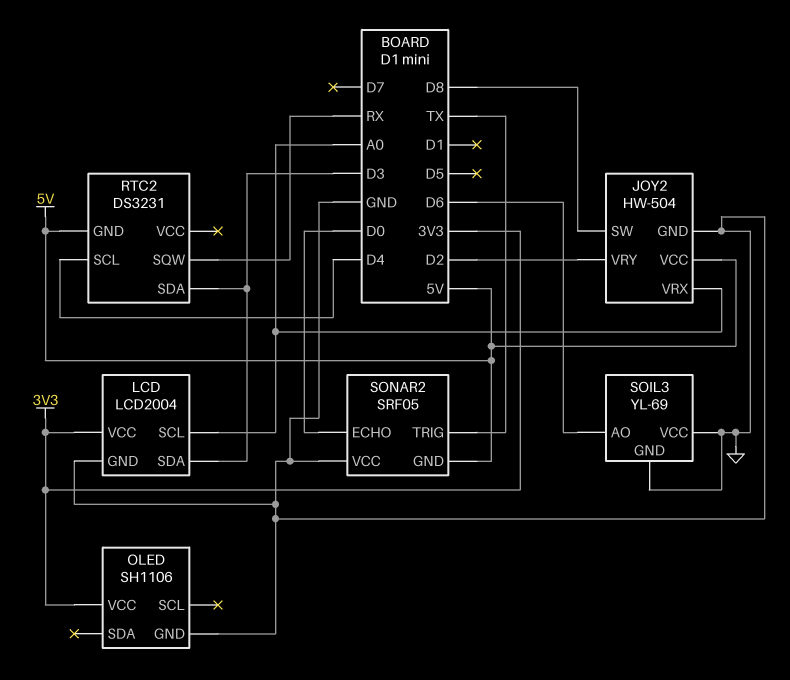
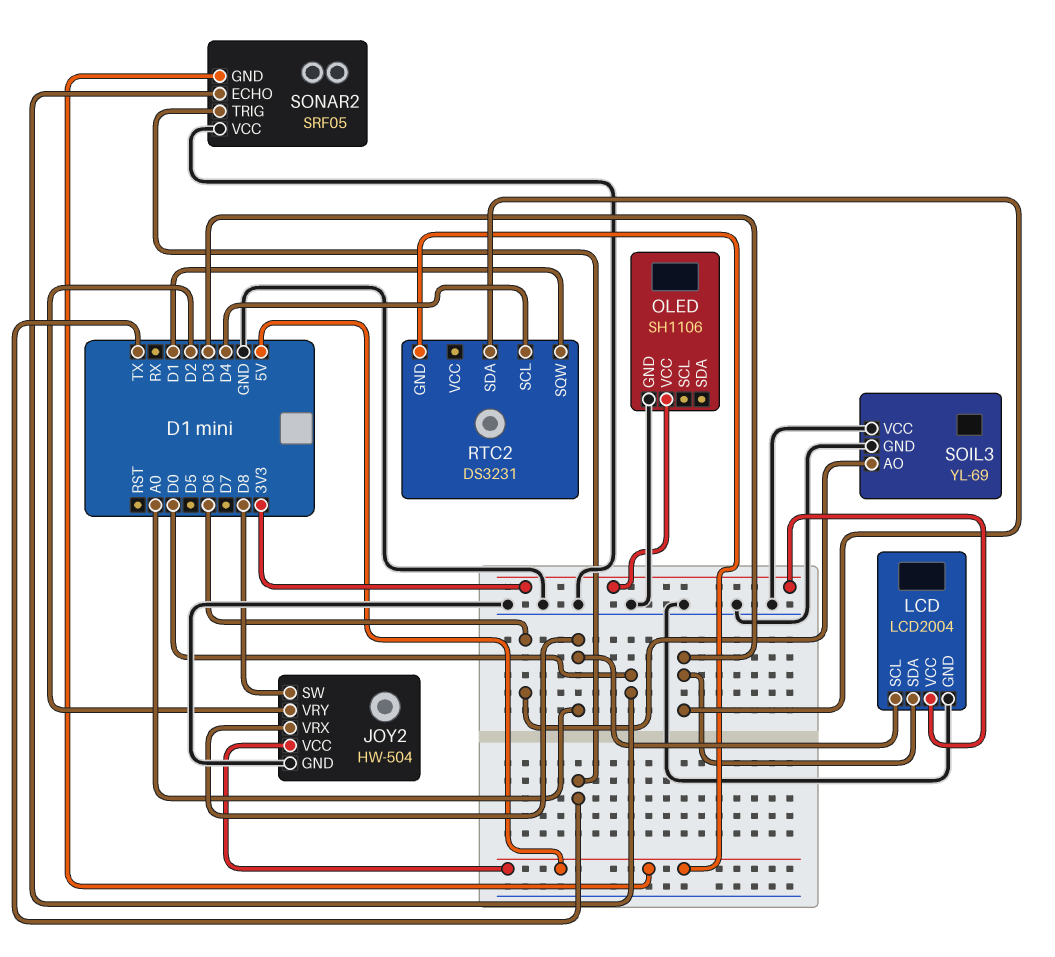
RTC2 pin SQW: RX -> D1

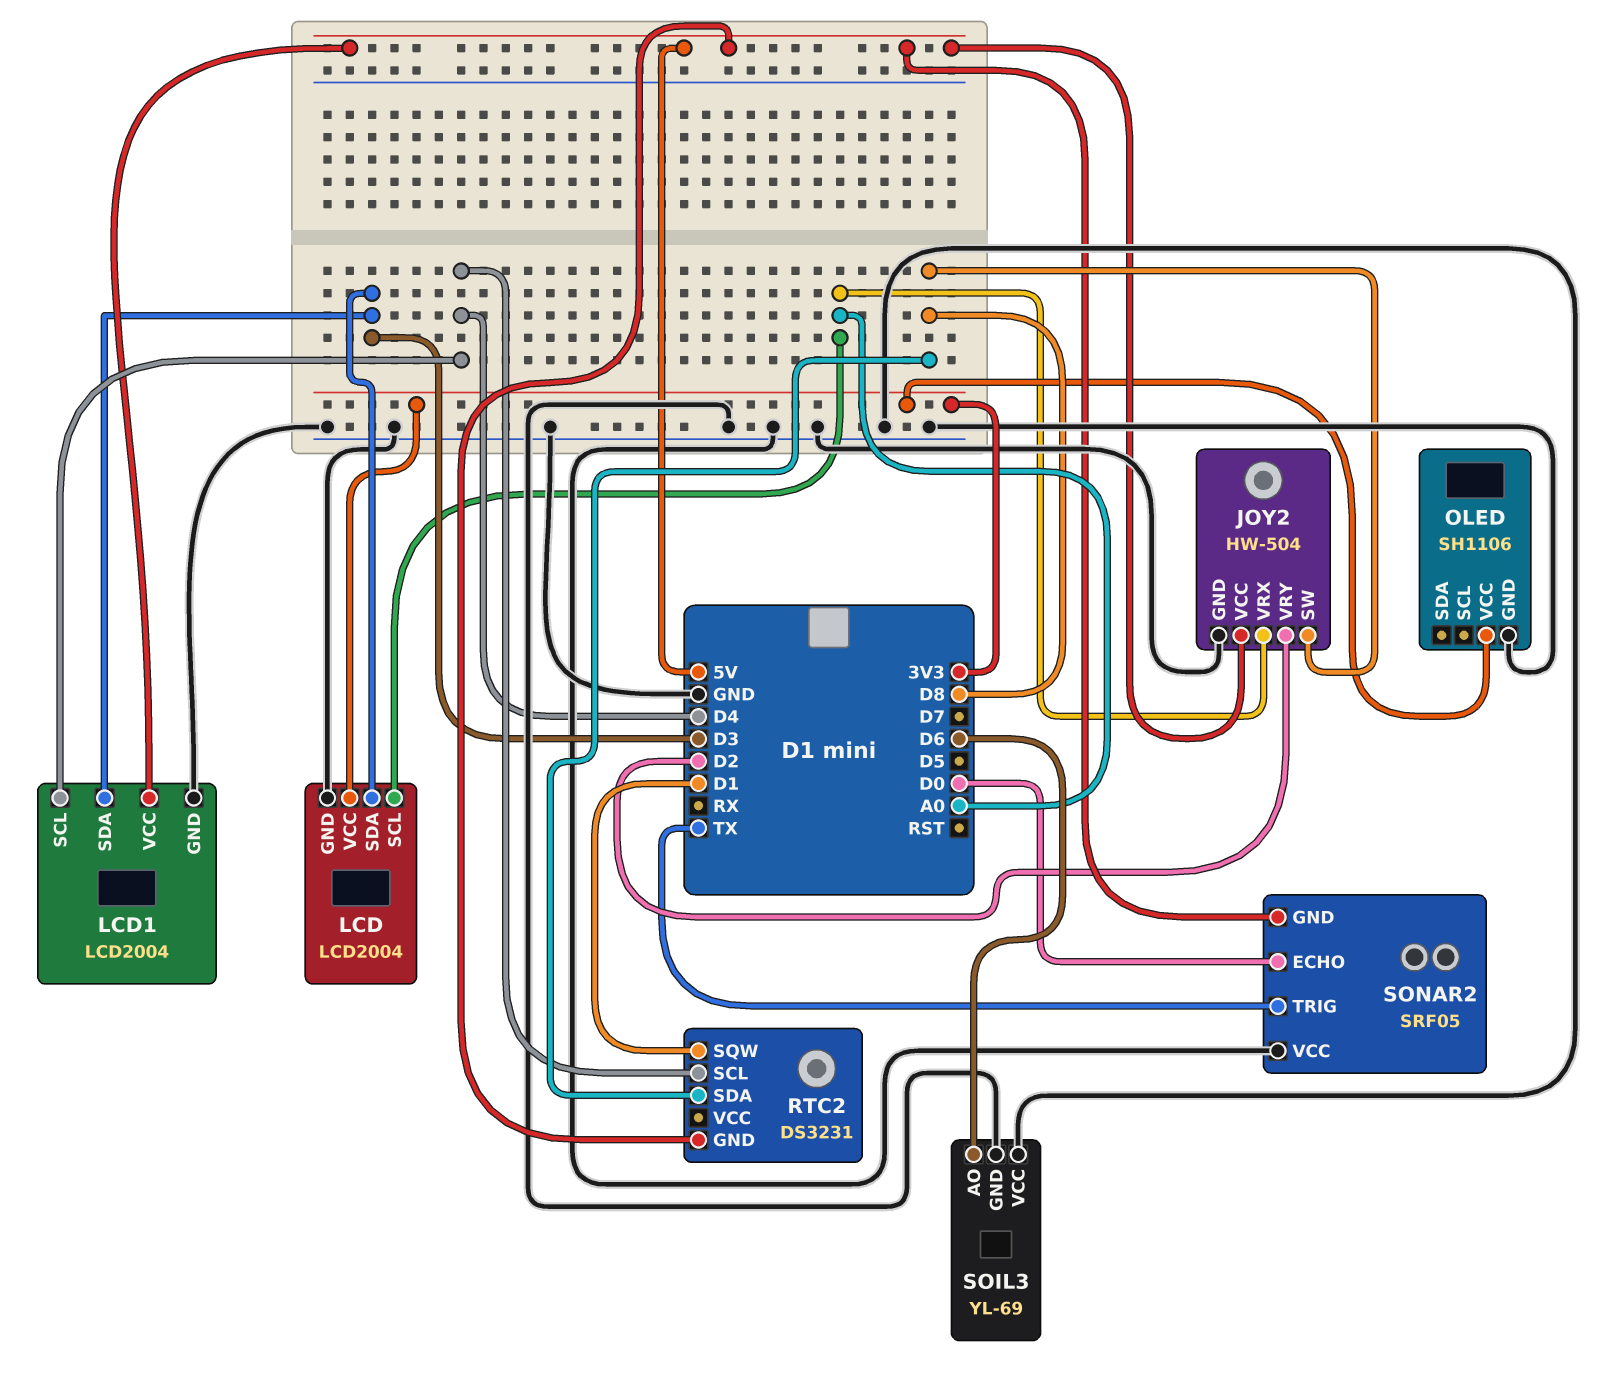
LCD1: none -> LCD2004
LCD1 pin GND: none -> GND
LCD1 pin SCL: none -> D4
LCD1 pin SDA: none -> D3
LCD1 pin VCC: none -> 5V
RTC2 pin SDA: D3 -> D8

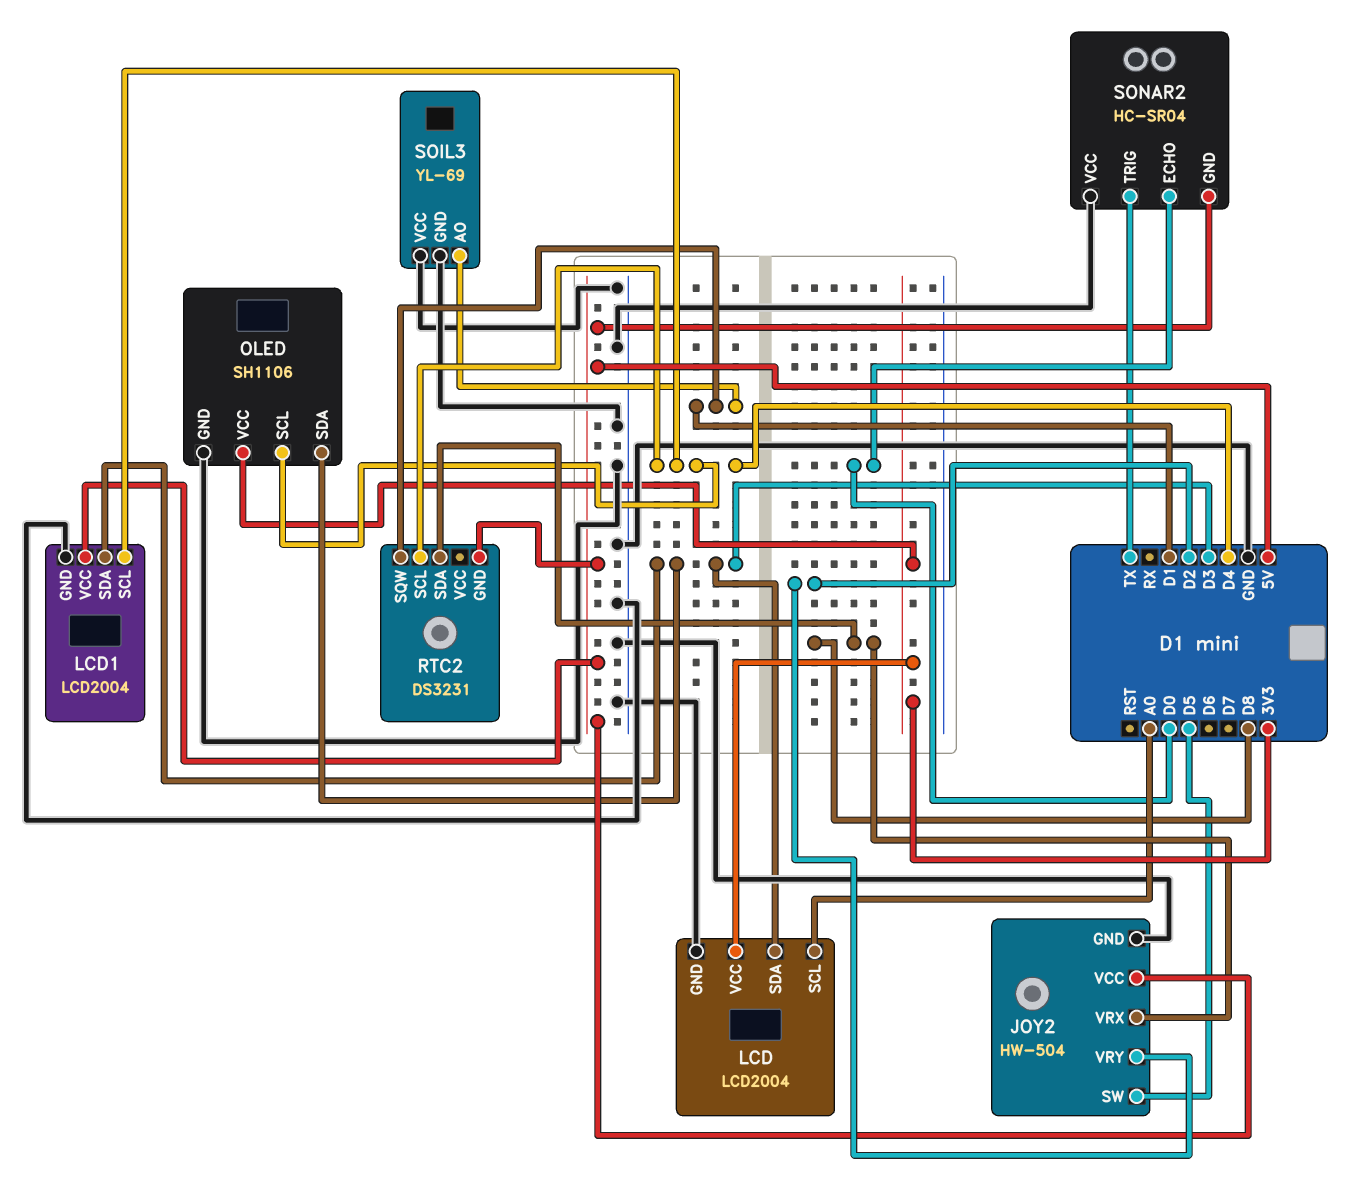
JOY2 pin SW: D8 -> D5
JOY2 pin VRX: A0 -> D8
OLED pin SCL: none -> D4
OLED pin SDA: none -> D3
SOIL3 pin AO: D6 -> D1
SONAR2: SRF05 -> HC-SR04

